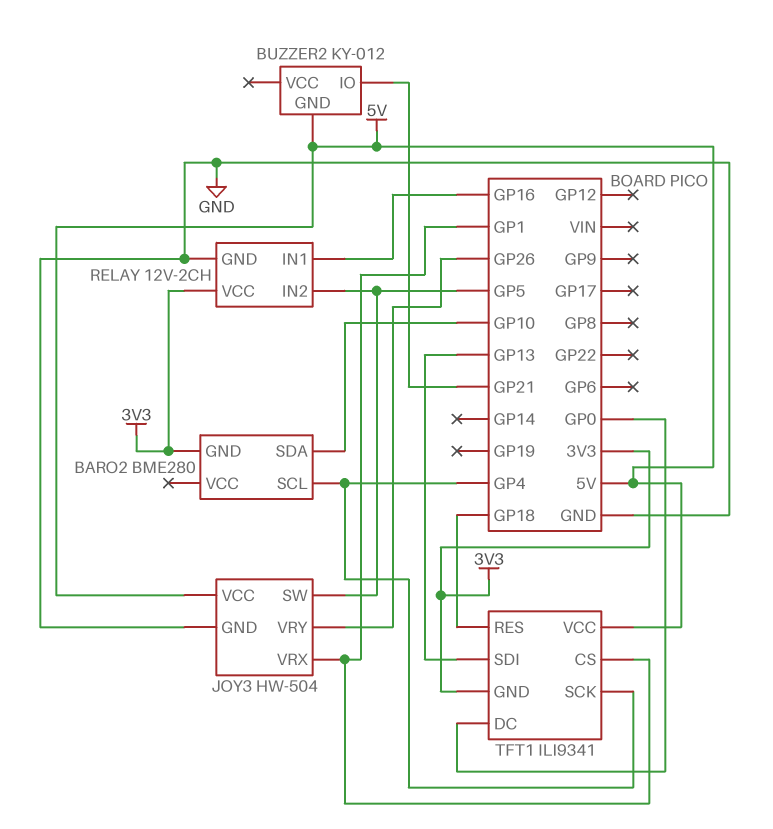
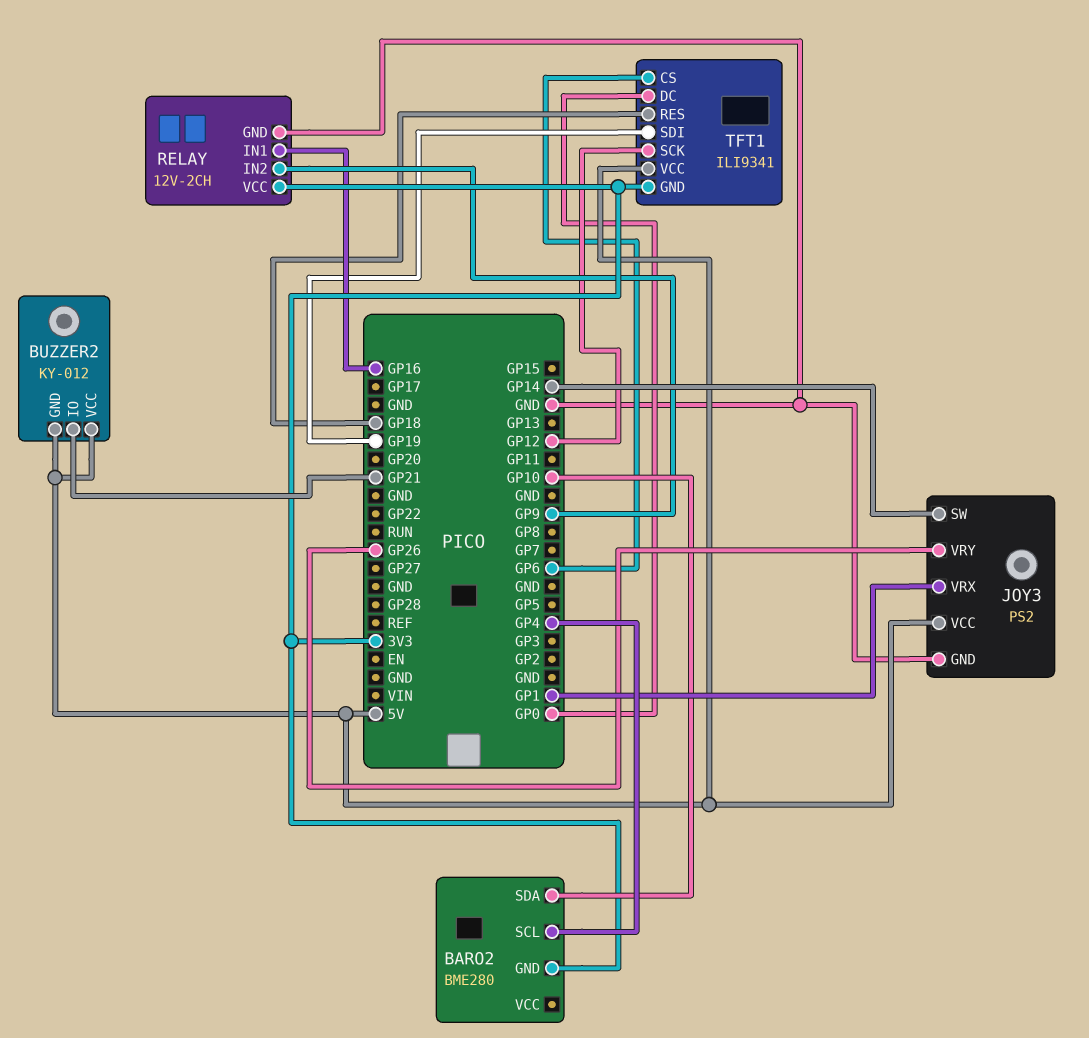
BUZZER2 pin VCC: none -> 5V
JOY3: HW-504 -> PS2
JOY3 pin SW: GP5 -> GP14
RELAY pin IN2: GP5 -> GP9
TFT1 pin CS: GP1 -> GP6
TFT1 pin SCK: GP4 -> GP12
TFT1 pin SDI: GP13 -> GP19

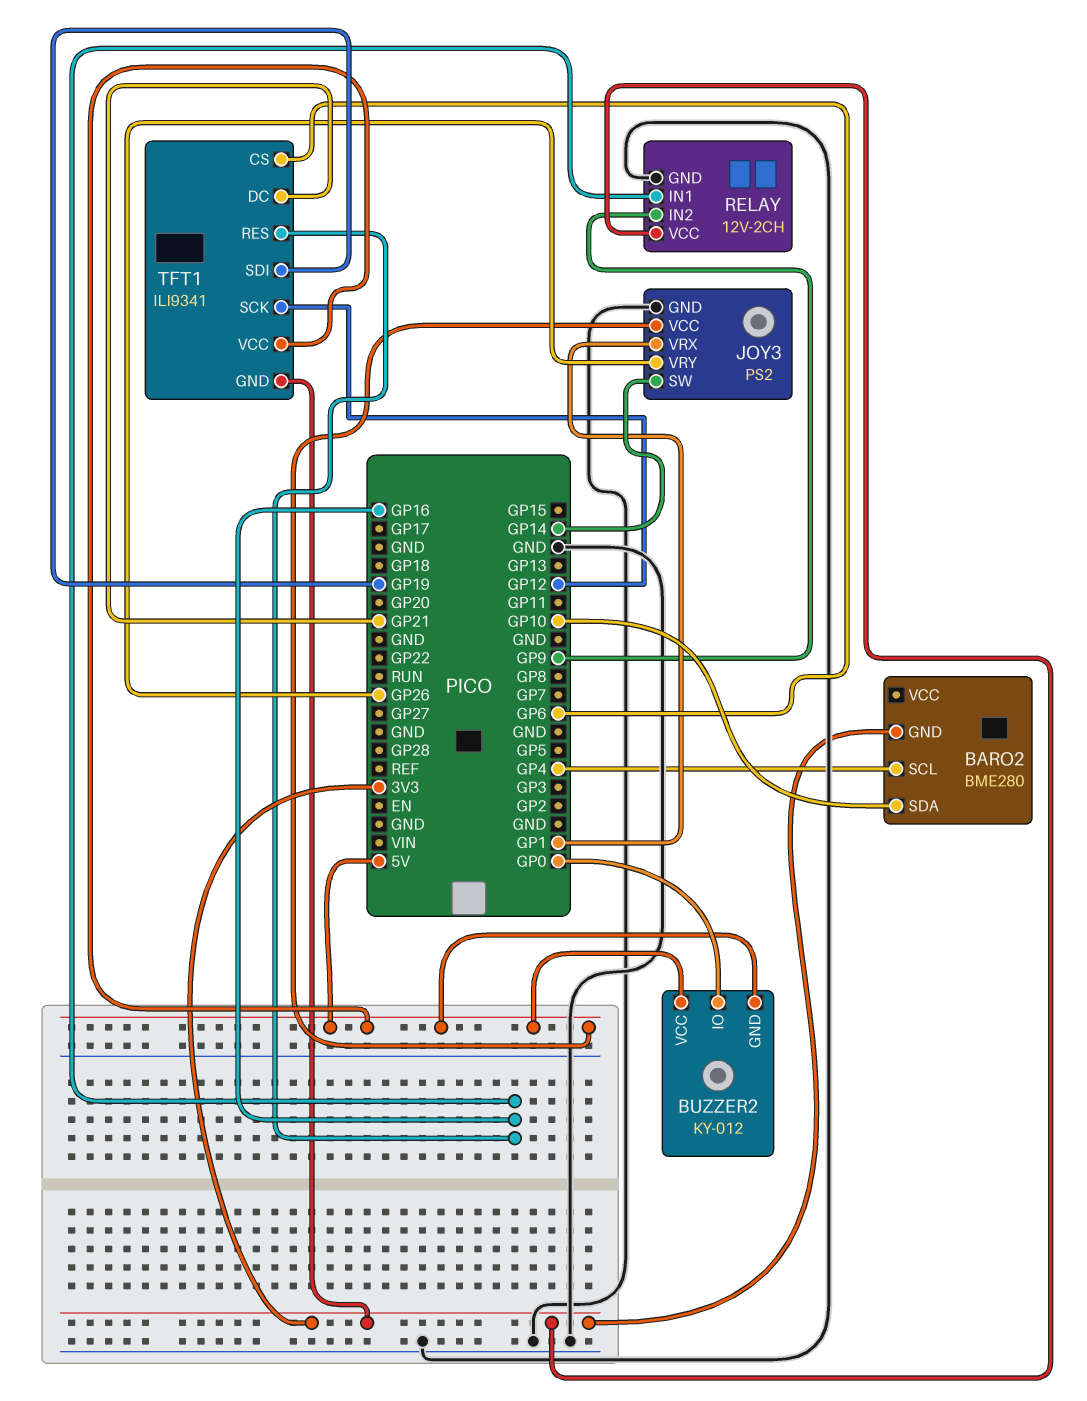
BUZZER2 pin IO: GP21 -> GP0
TFT1 pin DC: GP0 -> GP21
TFT1 pin RES: GP18 -> GP16

